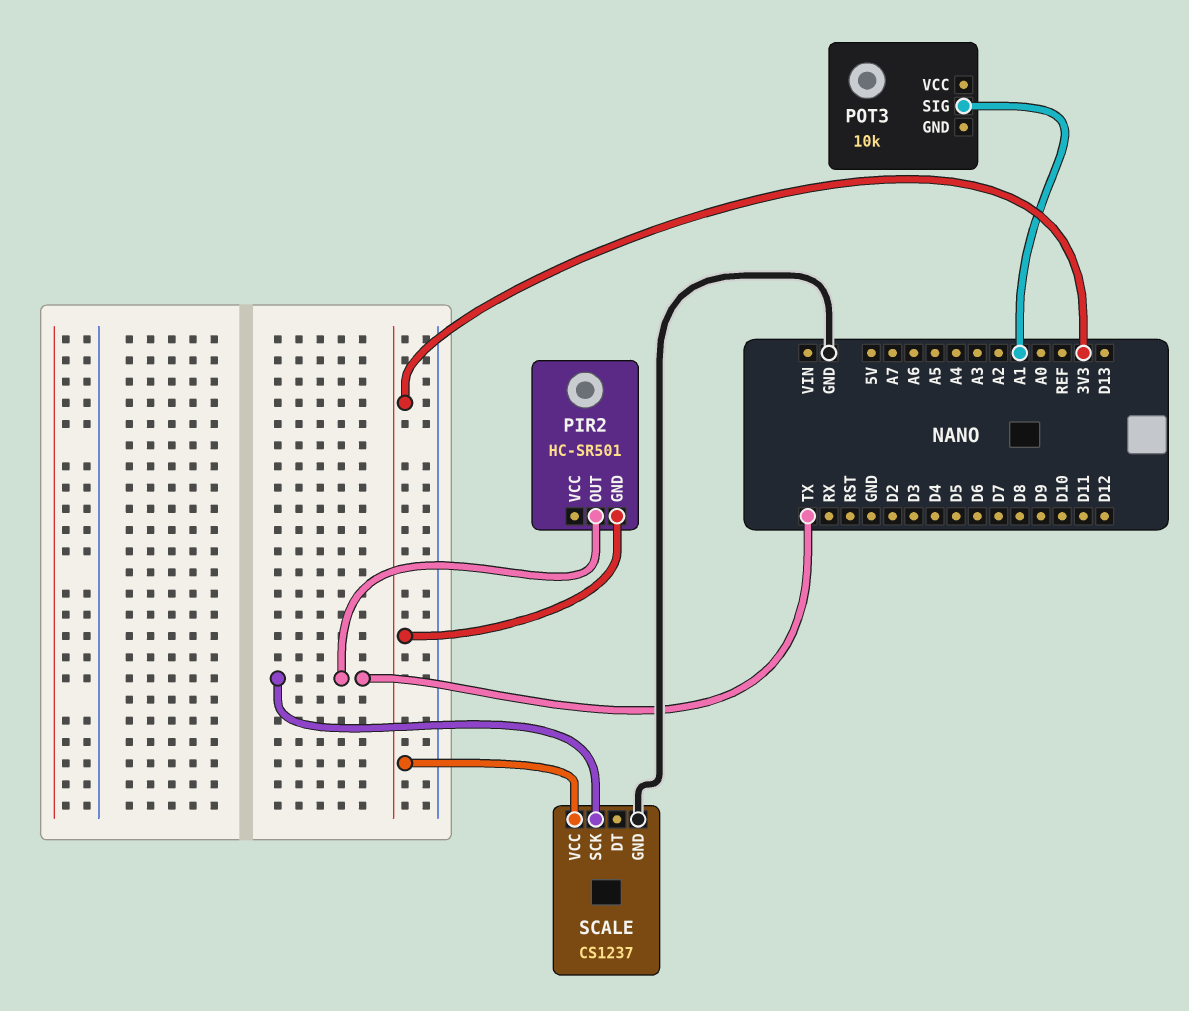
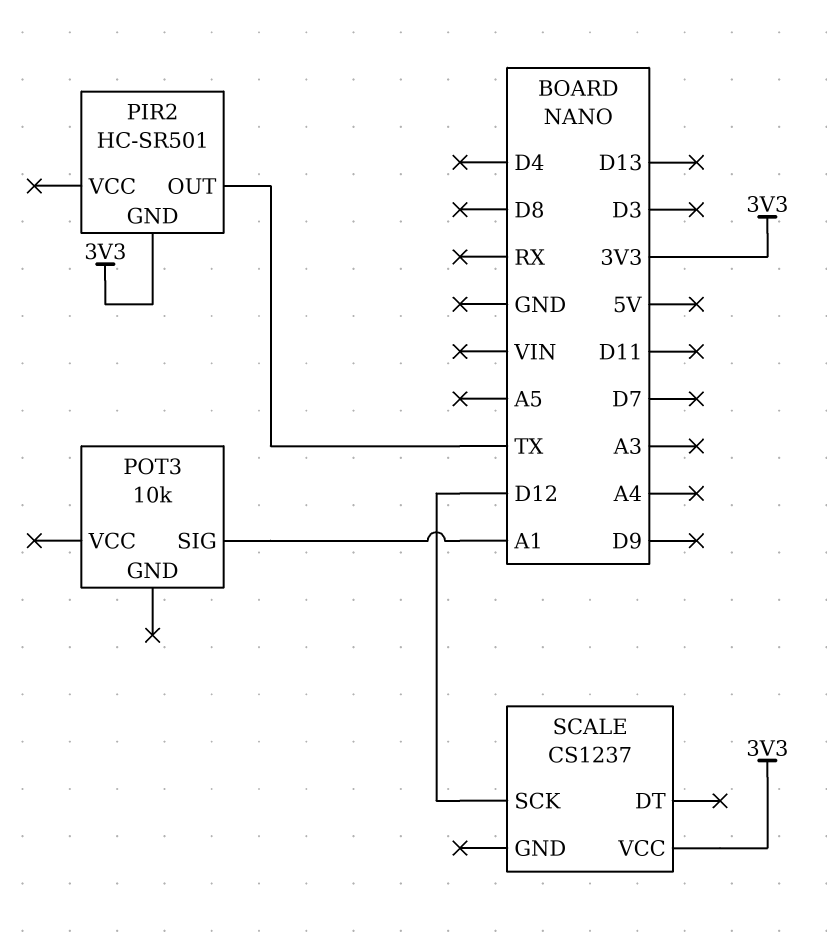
SCALE pin GND: GND -> none
SCALE pin SCK: TX -> D12

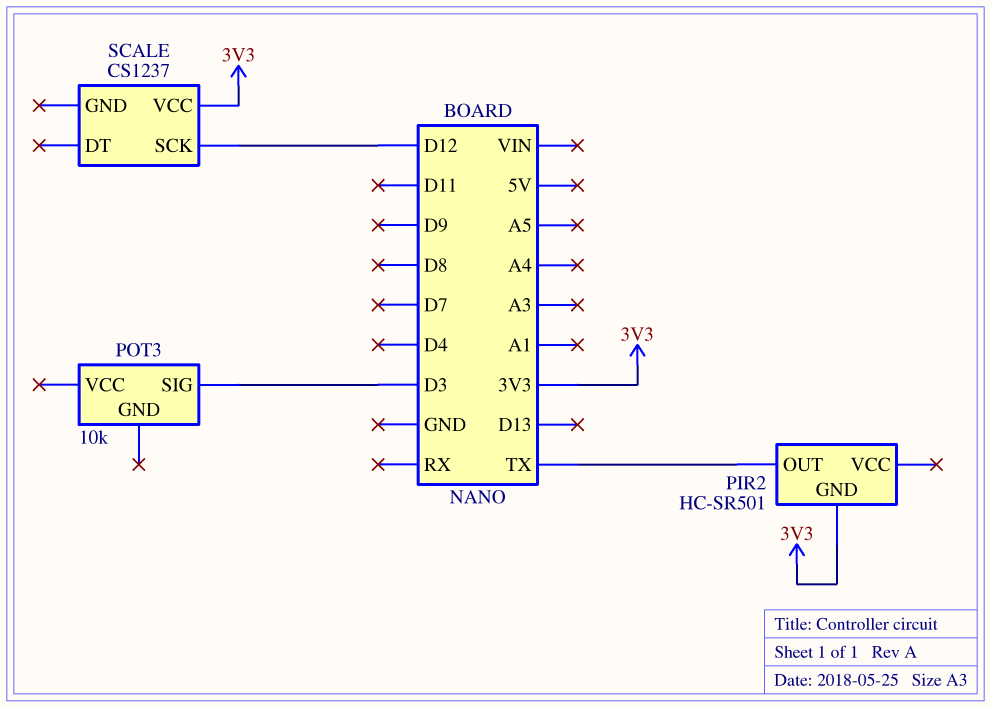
POT3 pin SIG: A1 -> D3

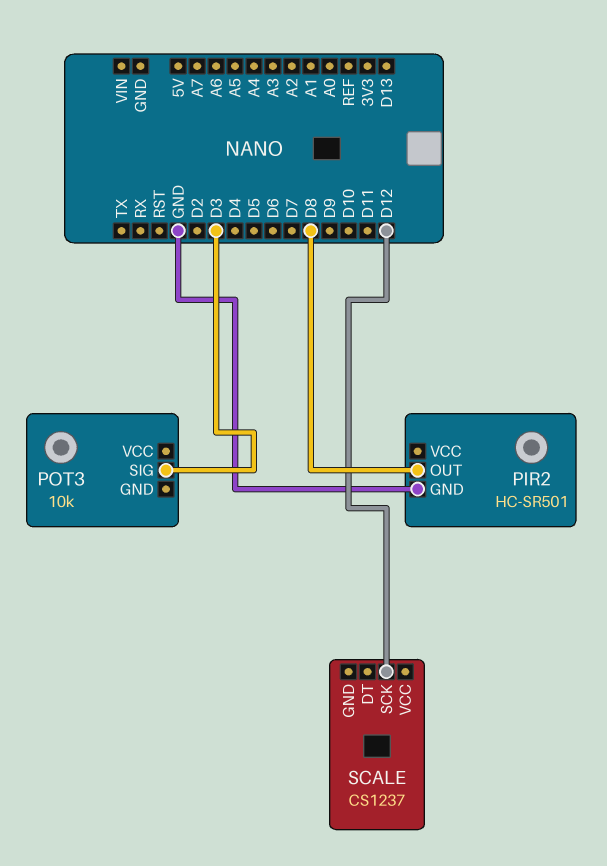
PIR2 pin GND: 3V3 -> GND
PIR2 pin OUT: TX -> D8
SCALE pin VCC: 3V3 -> none

